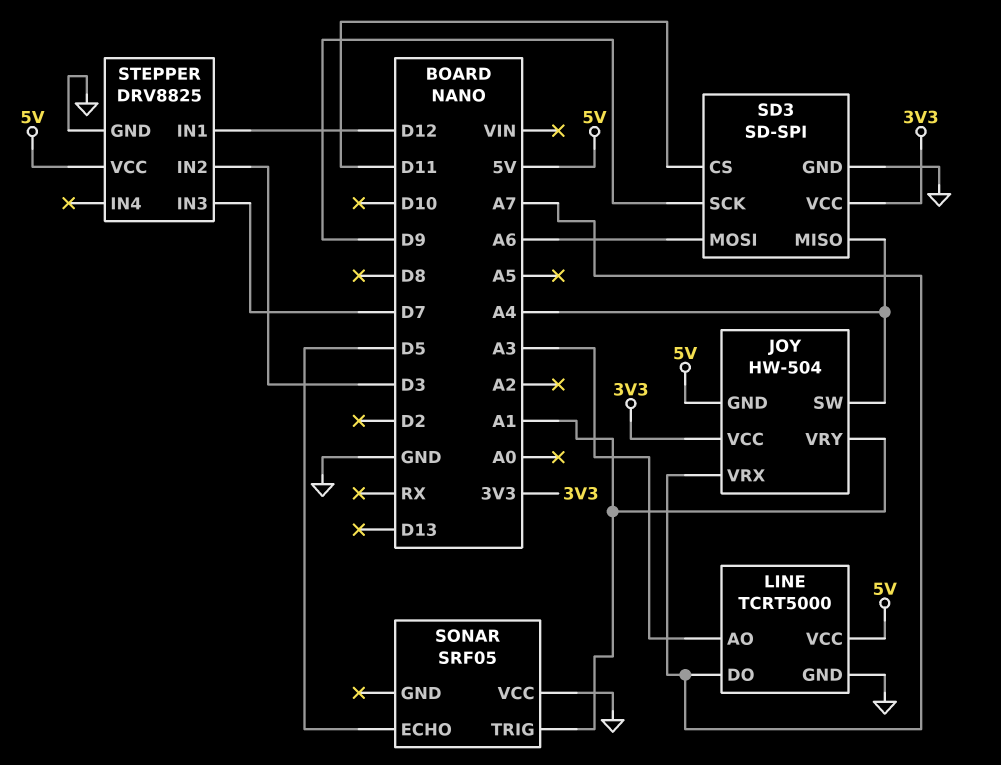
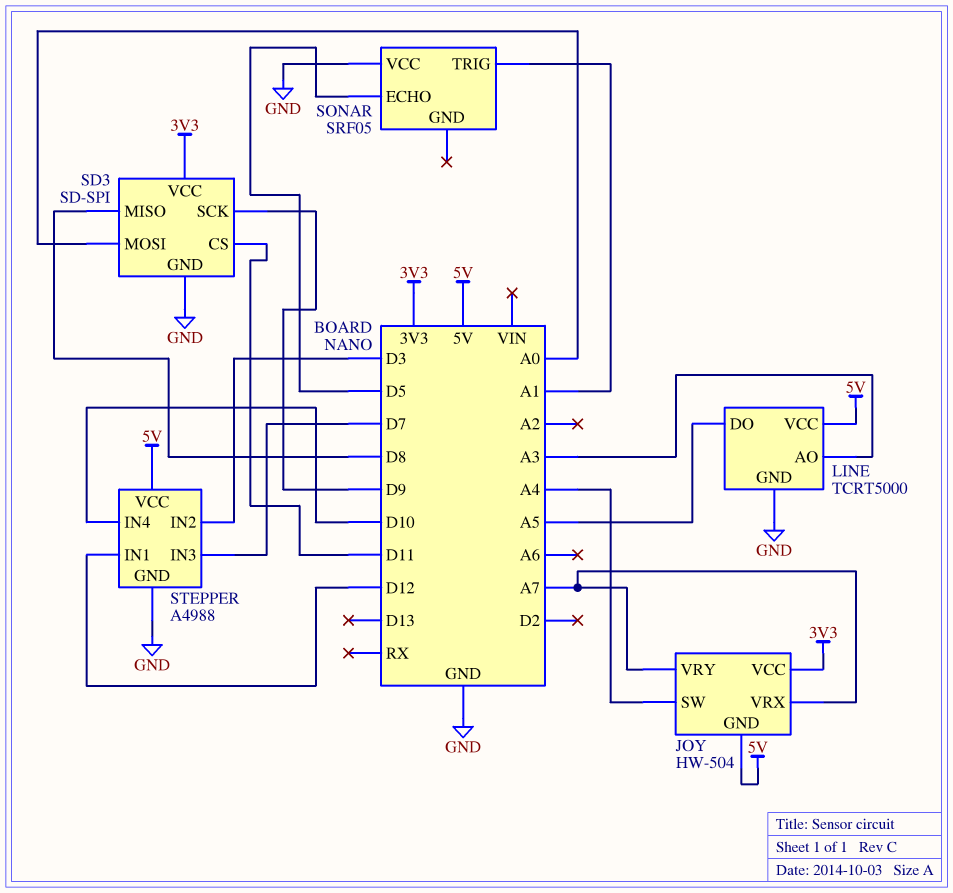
JOY pin VRY: A1 -> A7
LINE pin DO: A7 -> A5
SD3 pin MISO: A4 -> D8
SD3 pin MOSI: A6 -> A0
STEPPER: DRV8825 -> A4988
STEPPER pin IN4: none -> D10

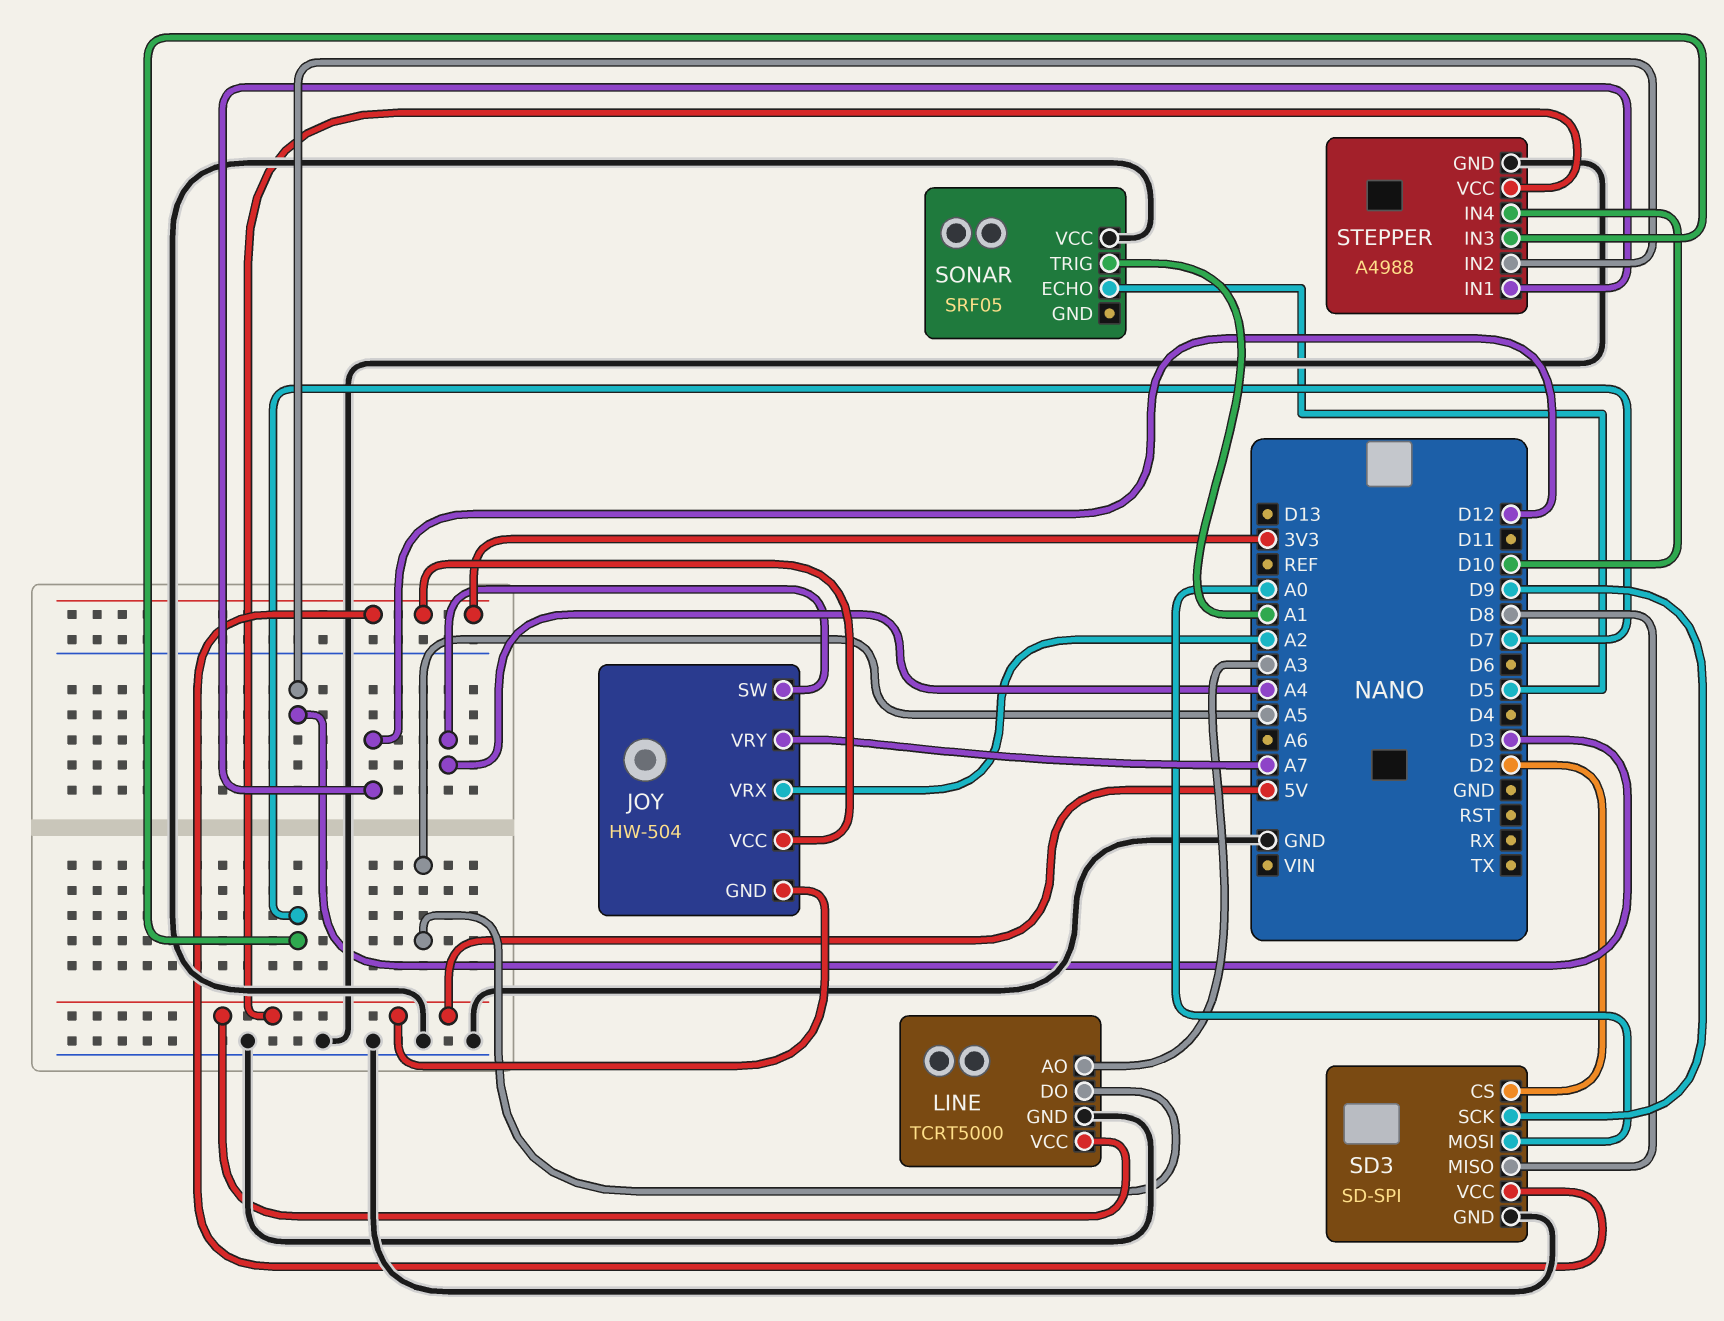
JOY pin VRX: A7 -> A2
SD3 pin CS: D11 -> D2

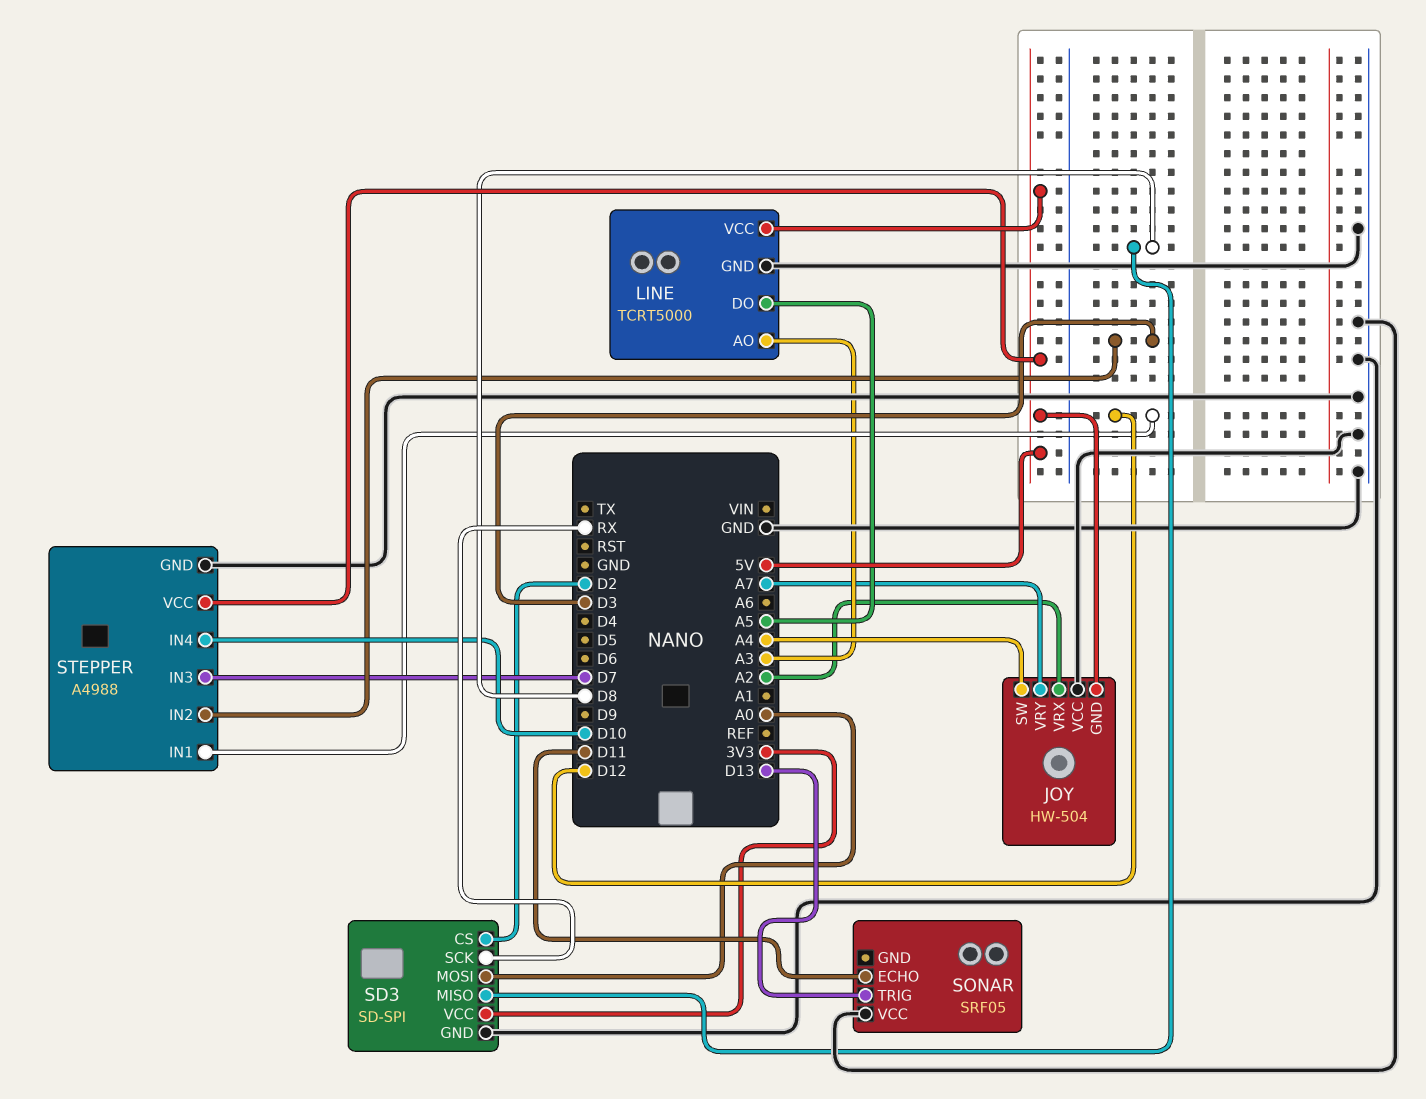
JOY pin VCC: 3V3 -> GND
SD3 pin SCK: D9 -> RX
SONAR pin ECHO: D5 -> D11
SONAR pin TRIG: A1 -> D13

